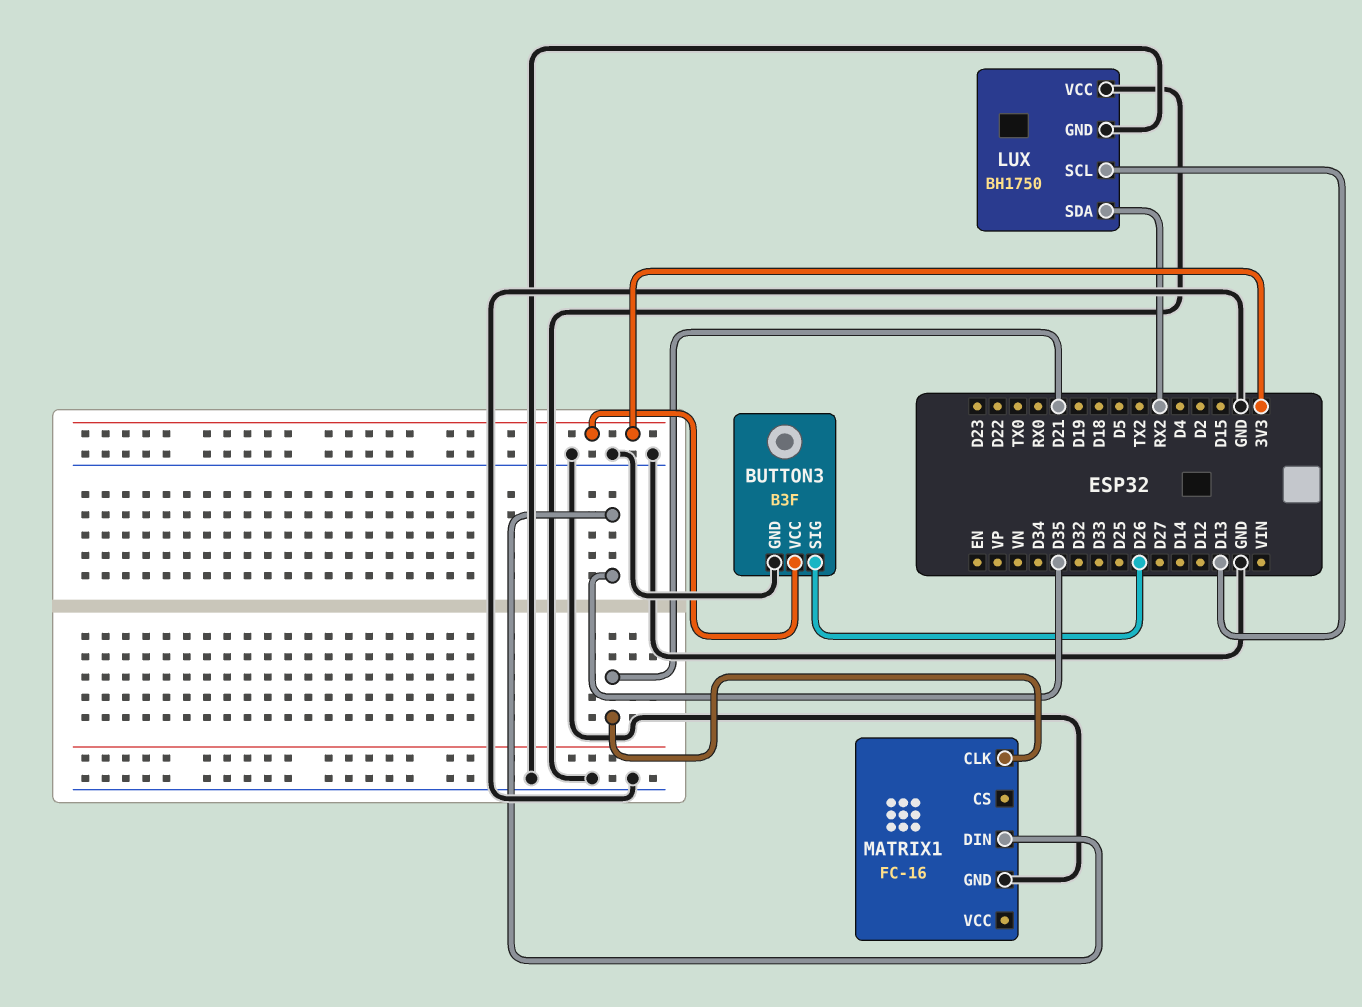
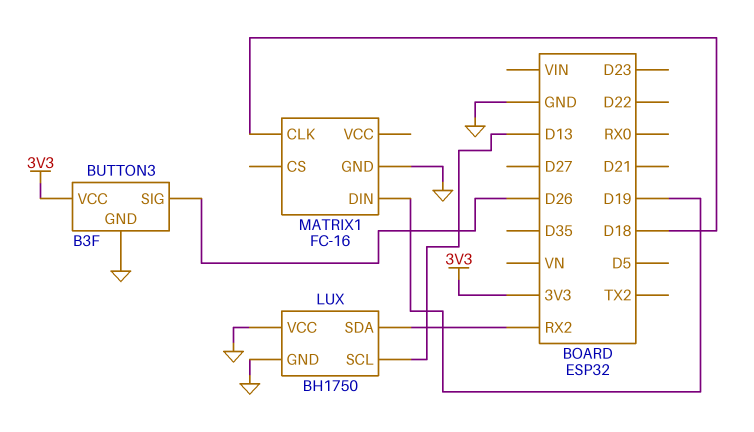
MATRIX1 pin CLK: D21 -> D18
MATRIX1 pin DIN: D35 -> D19

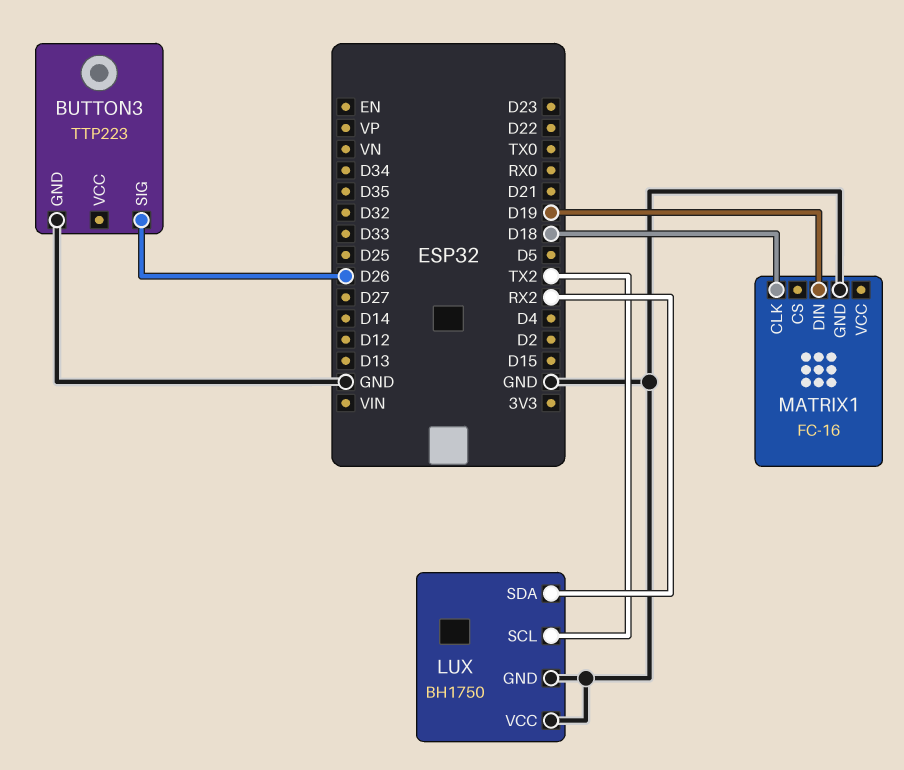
BUTTON3: B3F -> TTP223
BUTTON3 pin VCC: 3V3 -> none
LUX pin SCL: D13 -> TX2

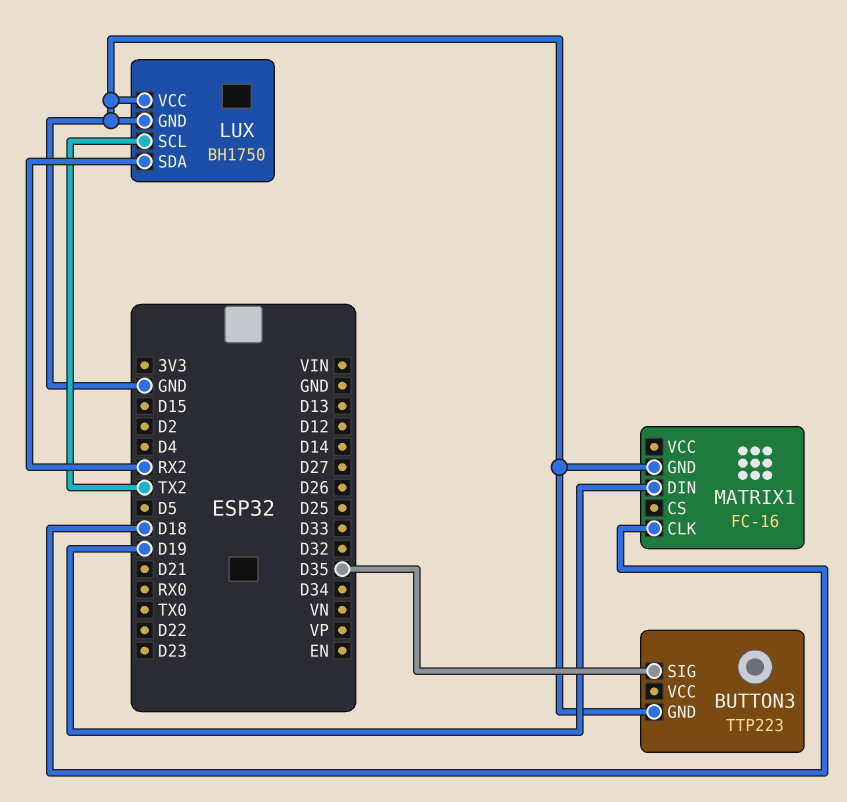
BUTTON3 pin SIG: D26 -> D35

